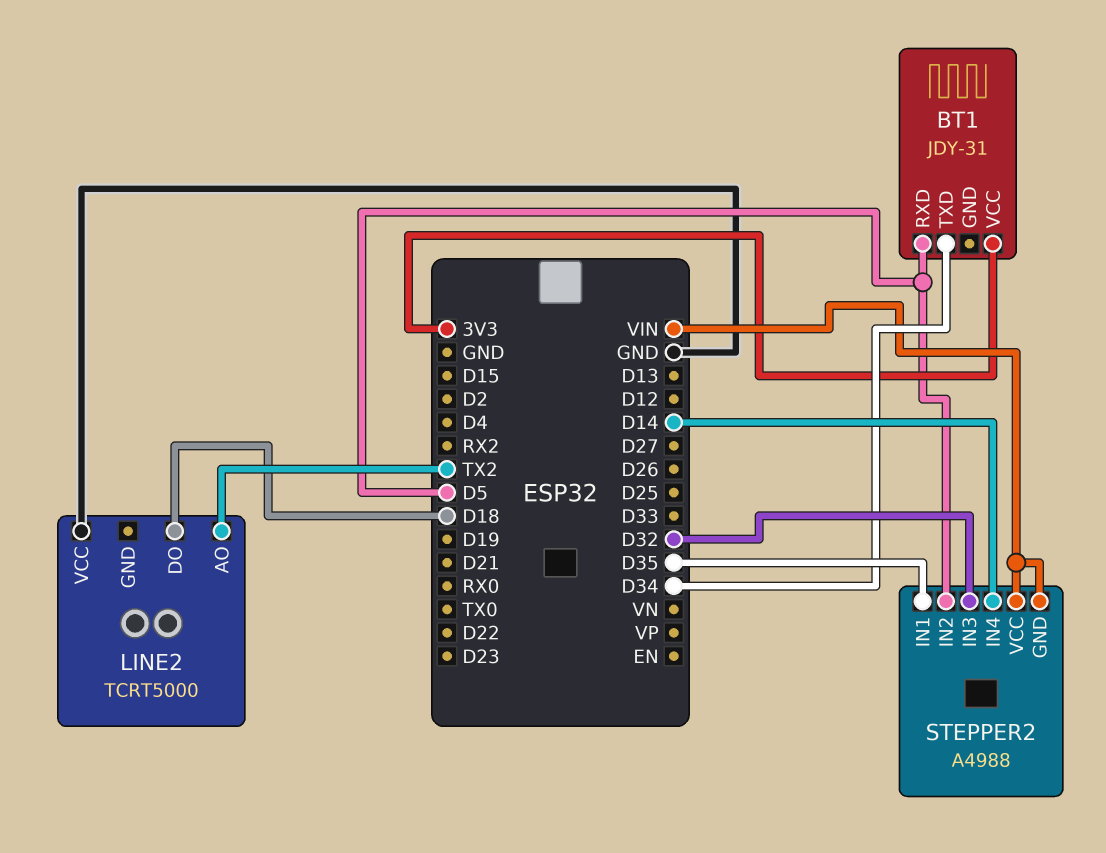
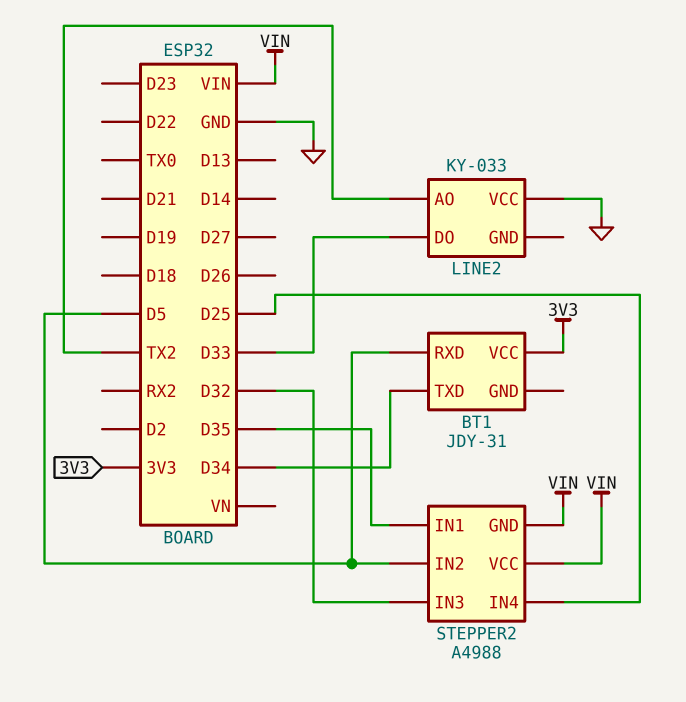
LINE2: TCRT5000 -> KY-033
LINE2 pin DO: D18 -> D33
STEPPER2 pin IN4: D14 -> D25

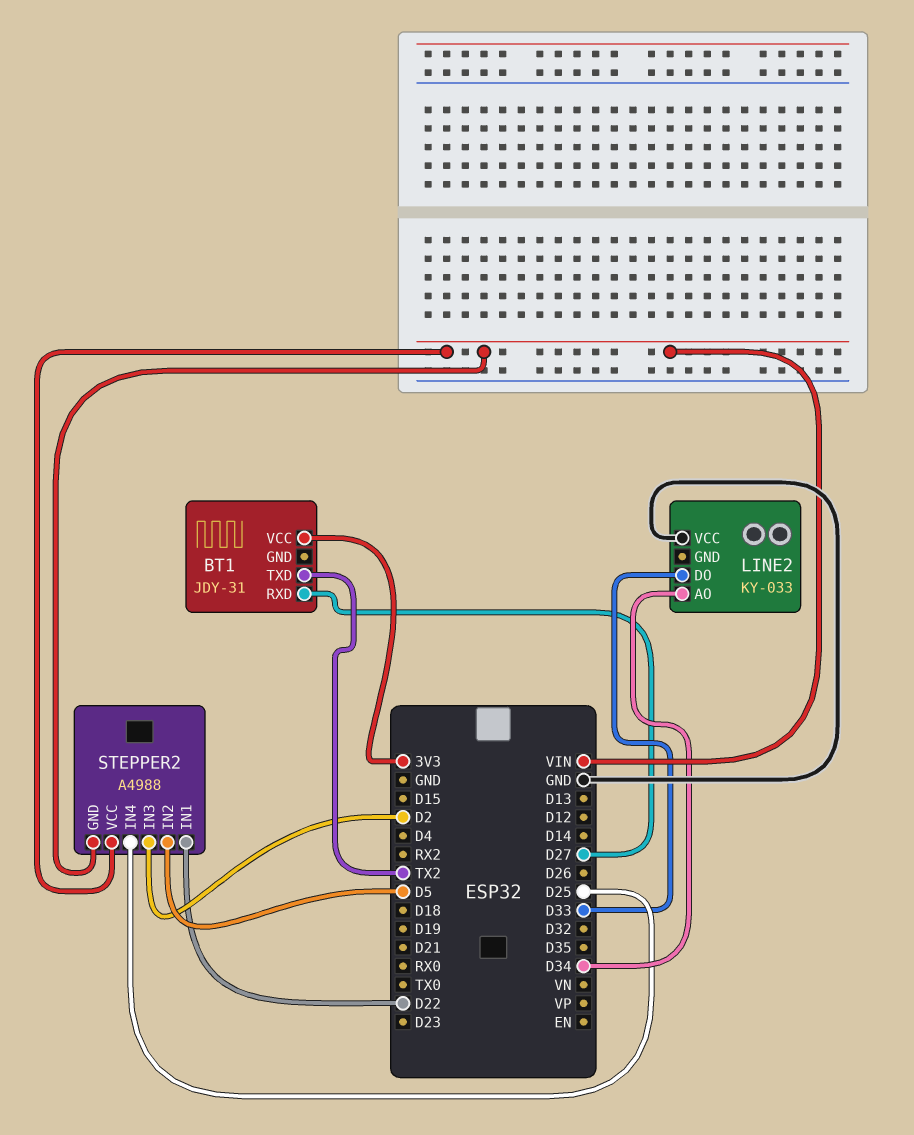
BT1 pin RXD: D5 -> D27
BT1 pin TXD: D34 -> TX2
LINE2 pin AO: TX2 -> D34
STEPPER2 pin IN1: D35 -> D22
STEPPER2 pin IN3: D32 -> D2

